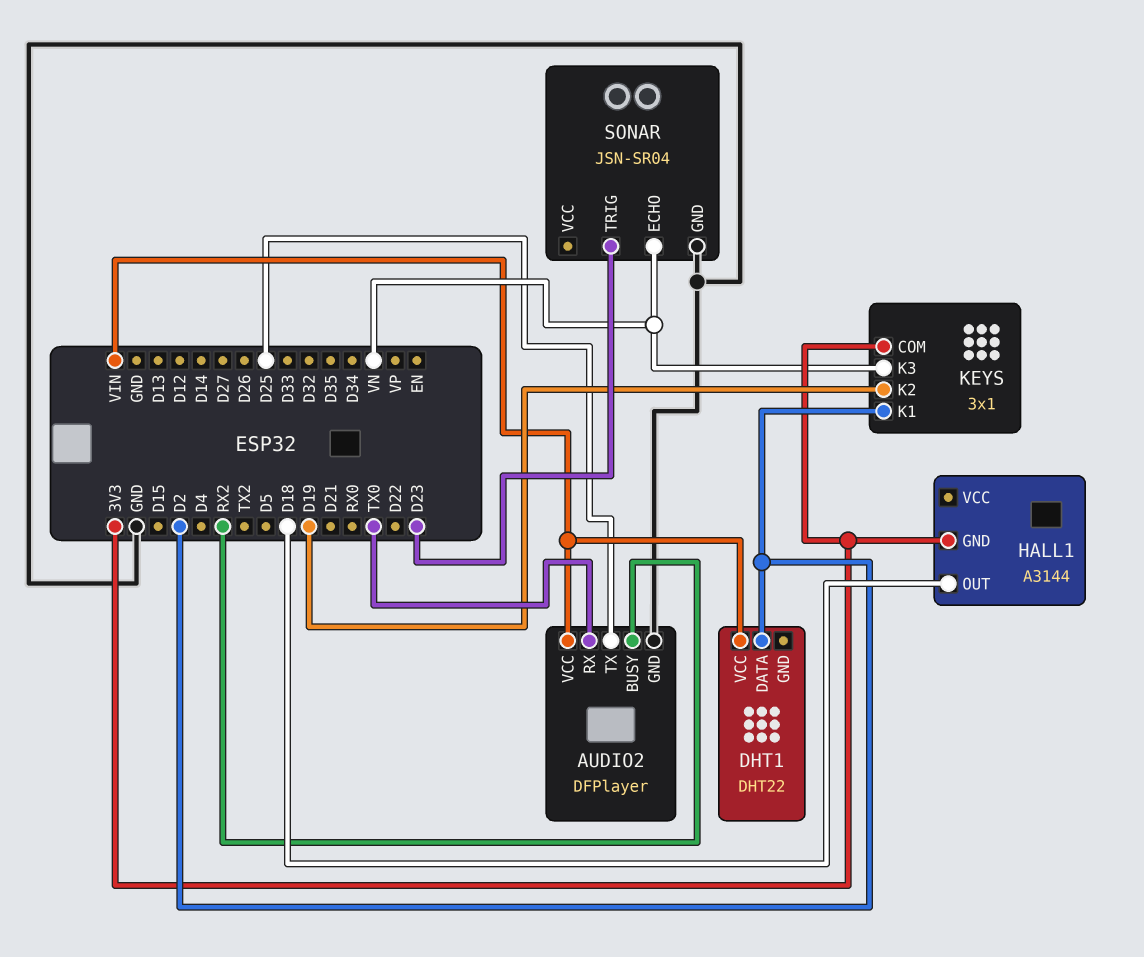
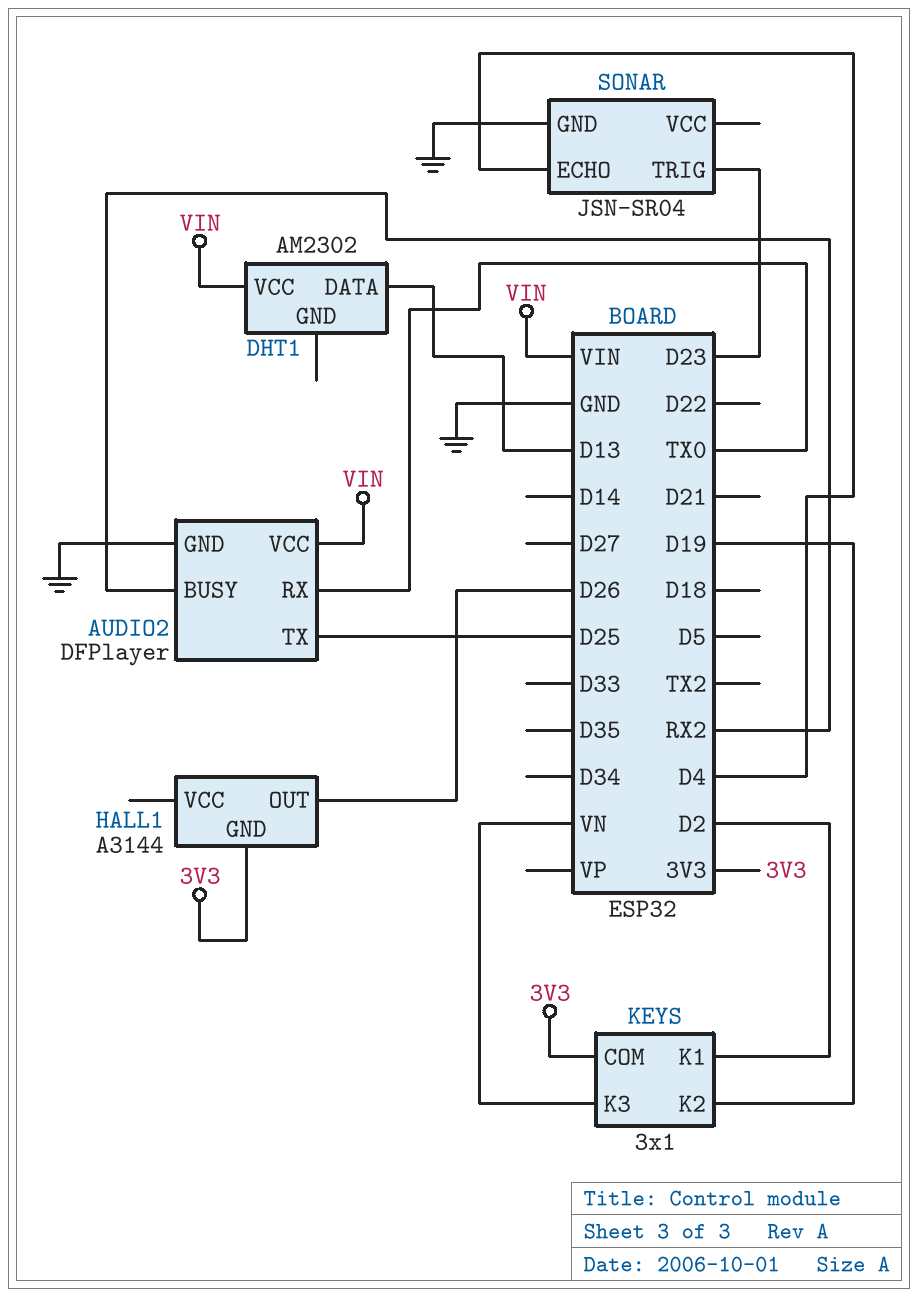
DHT1: DHT22 -> AM2302
DHT1 pin DATA: D2 -> D13
HALL1 pin OUT: D18 -> D26
SONAR pin ECHO: VN -> D4

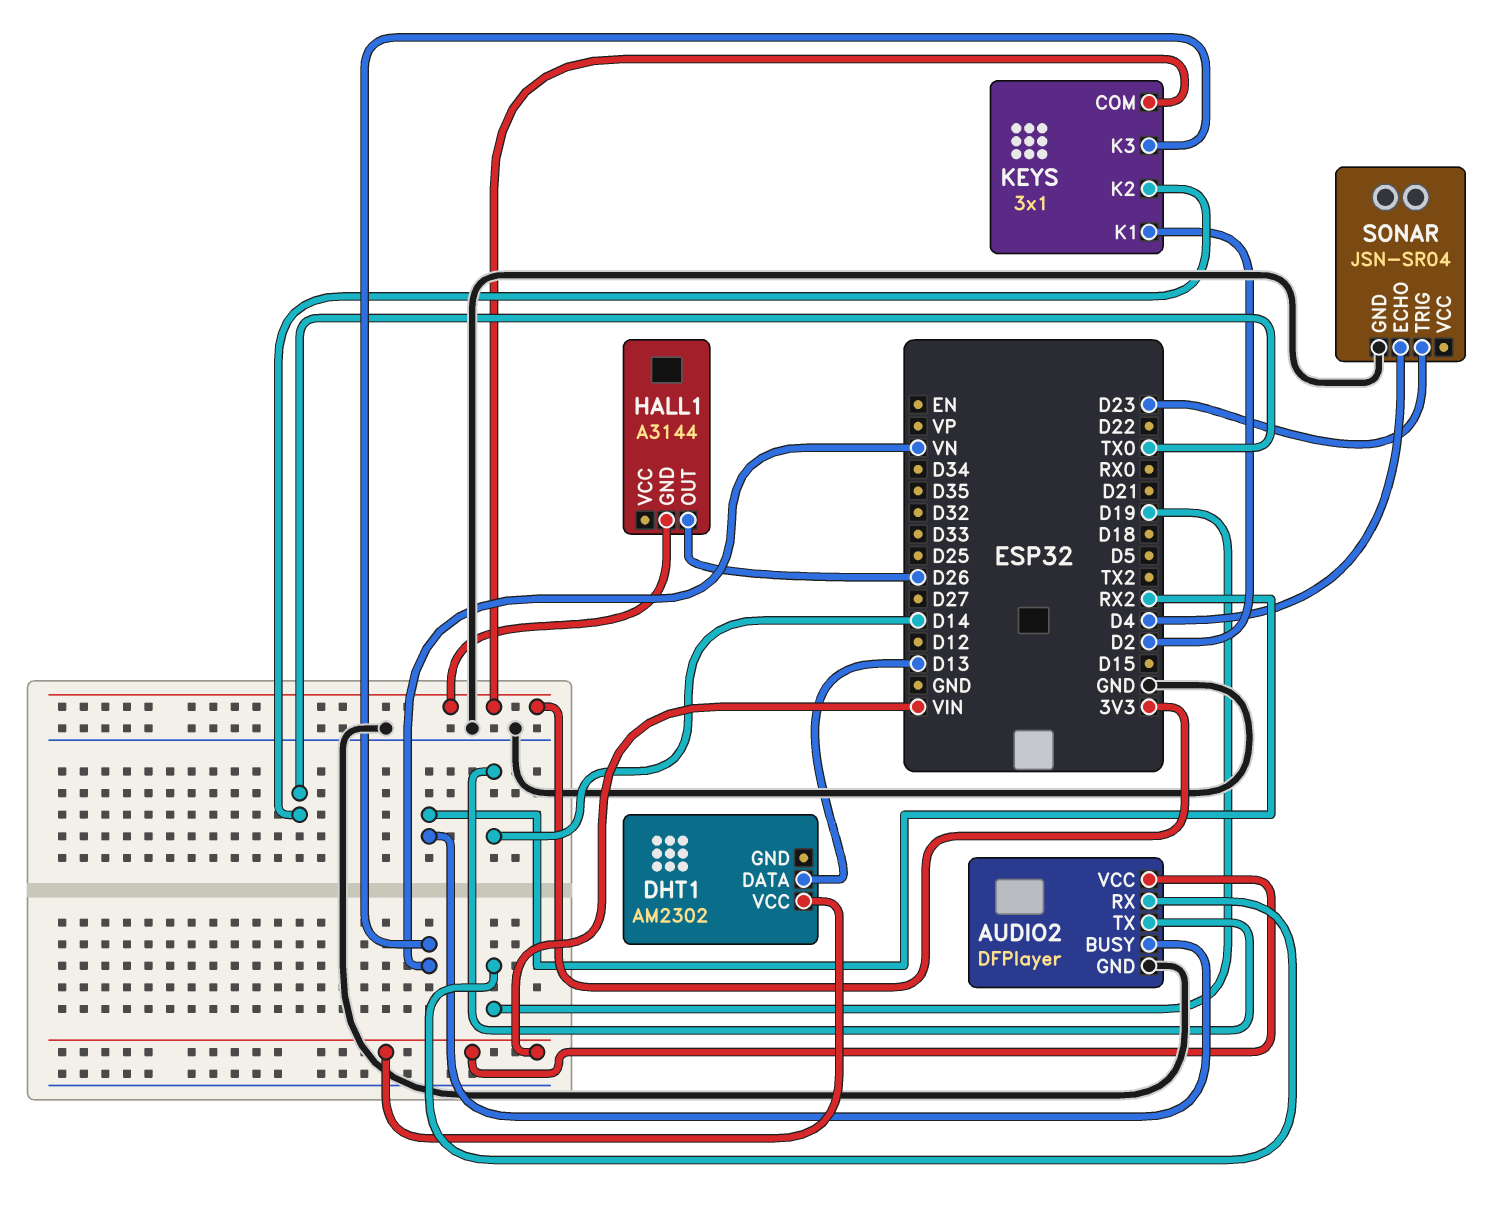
AUDIO2 pin RX: TX0 -> D19
AUDIO2 pin TX: D25 -> D14
KEYS pin K2: D19 -> TX0

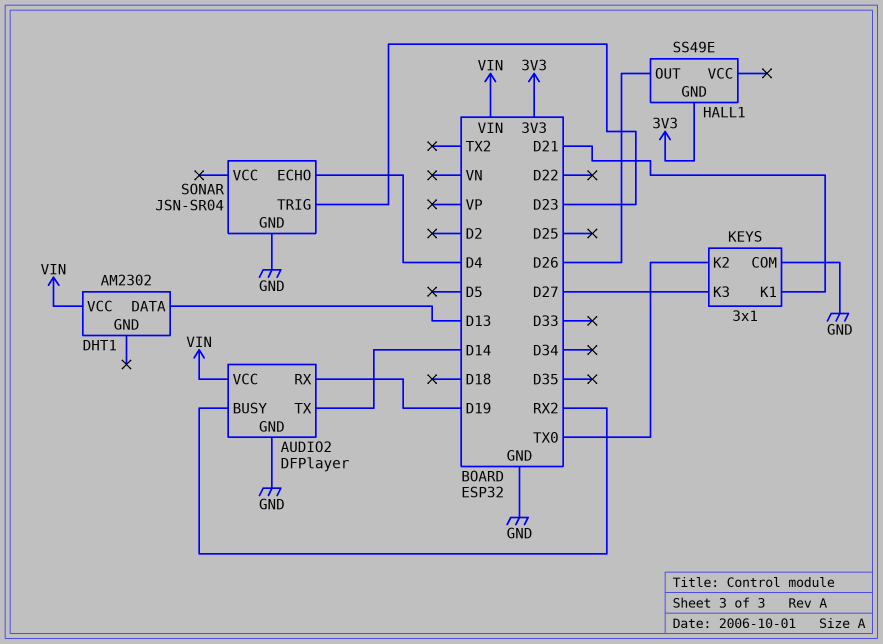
HALL1: A3144 -> SS49E
KEYS pin COM: 3V3 -> GND
KEYS pin K1: D2 -> D21
KEYS pin K3: VN -> D27

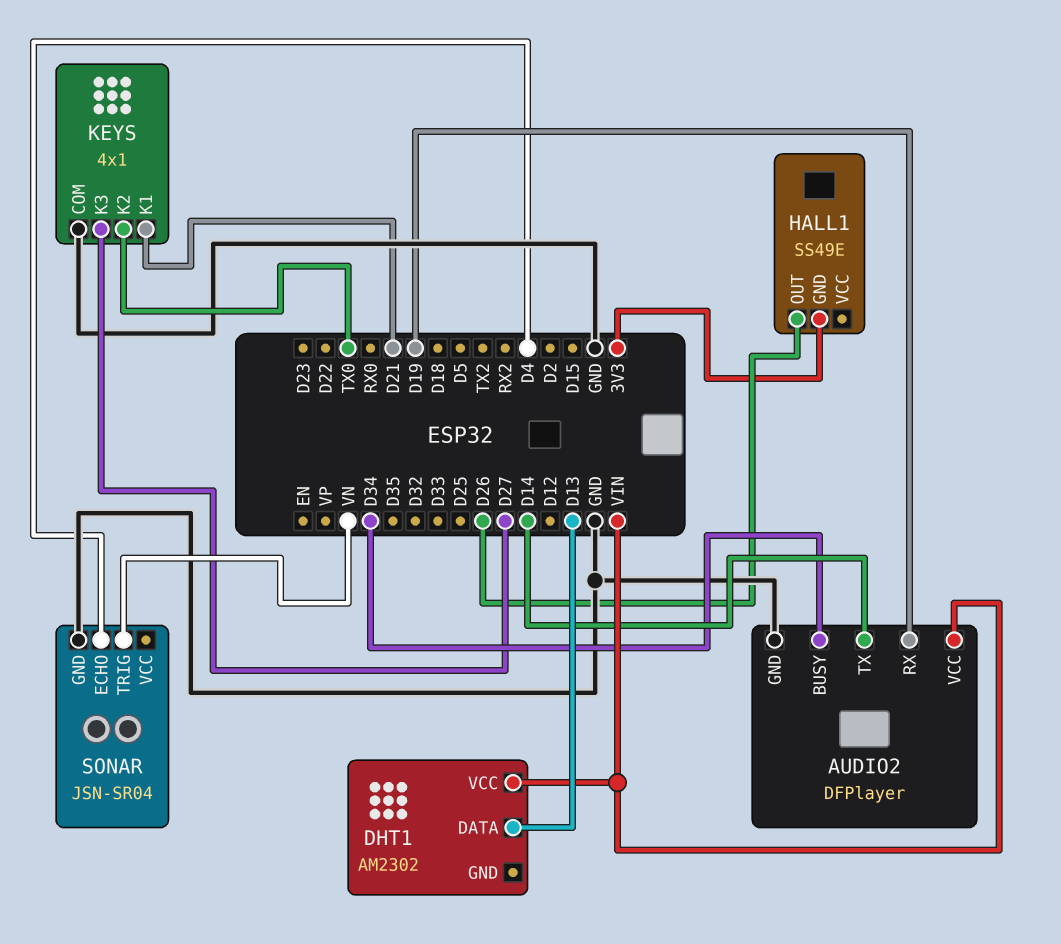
AUDIO2 pin BUSY: RX2 -> D34
KEYS: 3x1 -> 4x1
SONAR pin TRIG: D23 -> VN

